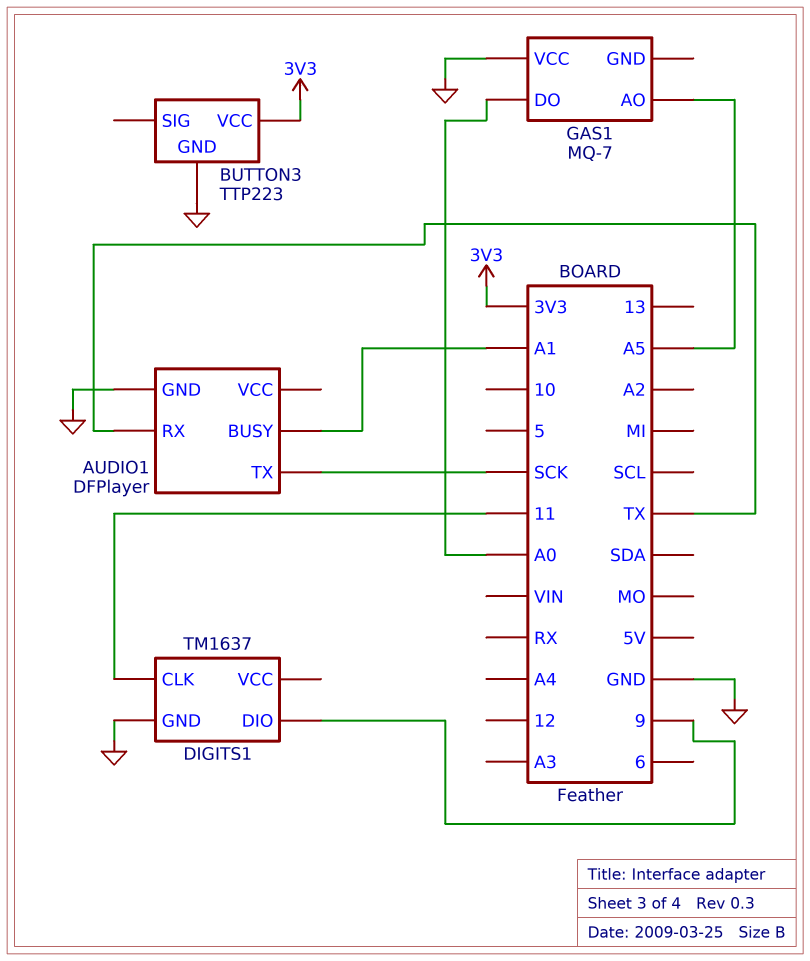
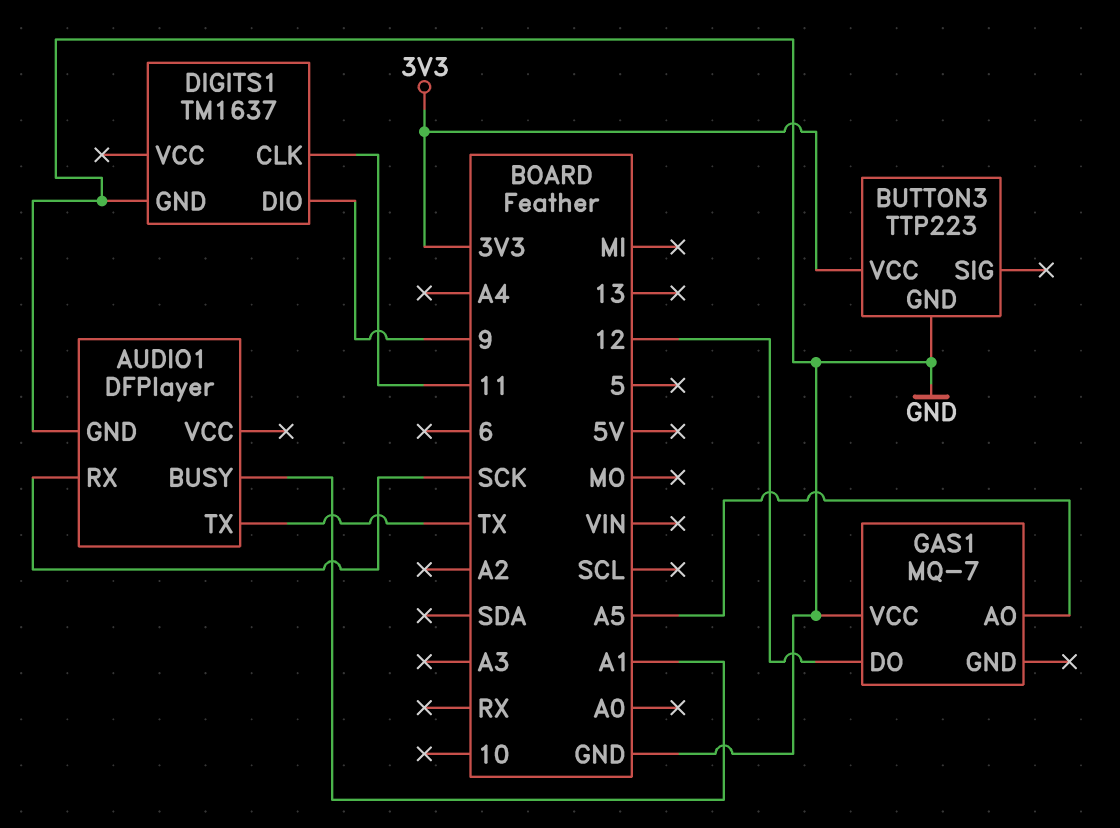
AUDIO1 pin RX: TX -> SCK
AUDIO1 pin TX: SCK -> TX
GAS1 pin DO: A0 -> 12

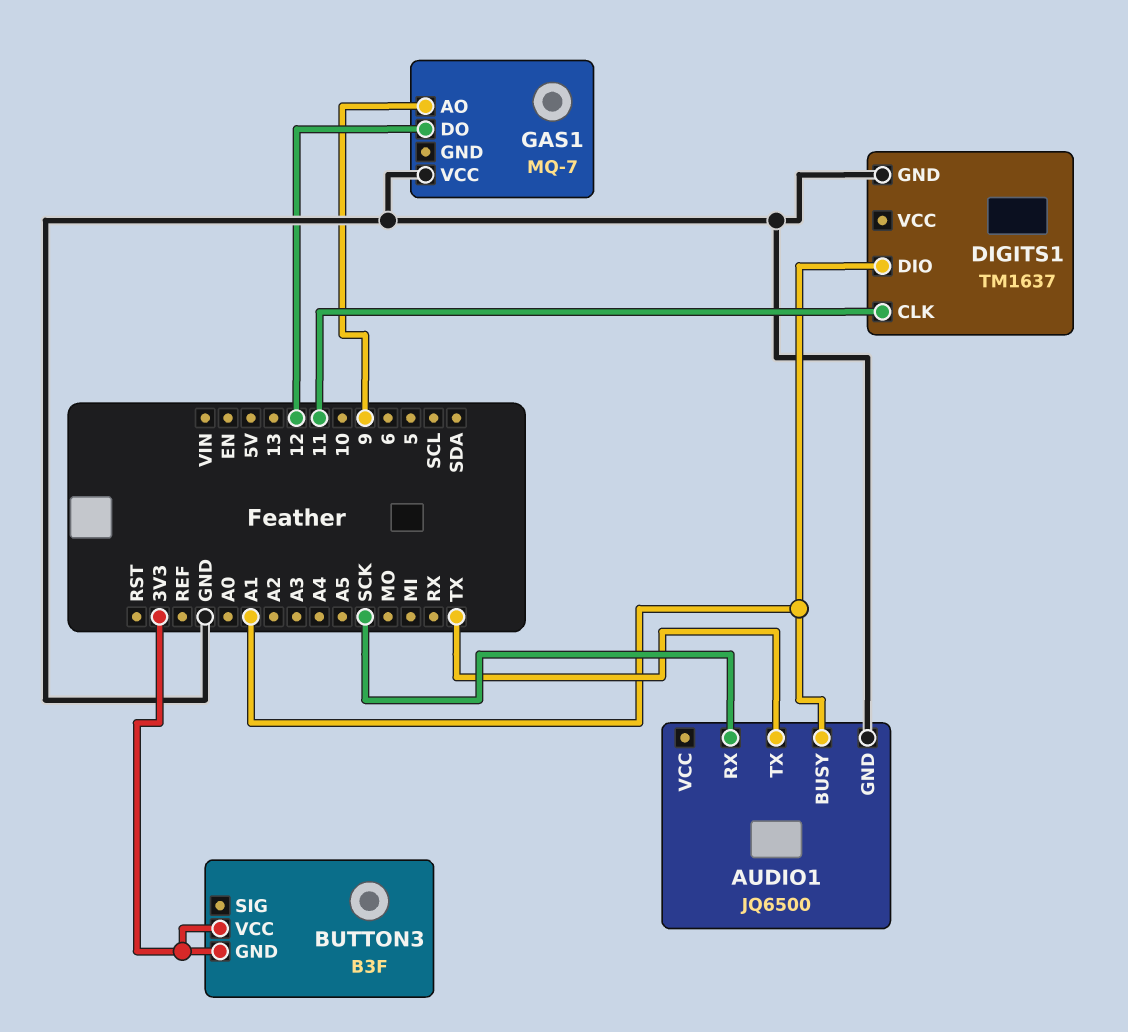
AUDIO1: DFPlayer -> JQ6500
BUTTON3: TTP223 -> B3F
BUTTON3 pin GND: GND -> 3V3
DIGITS1 pin DIO: 9 -> A1
GAS1 pin AO: A5 -> 9

